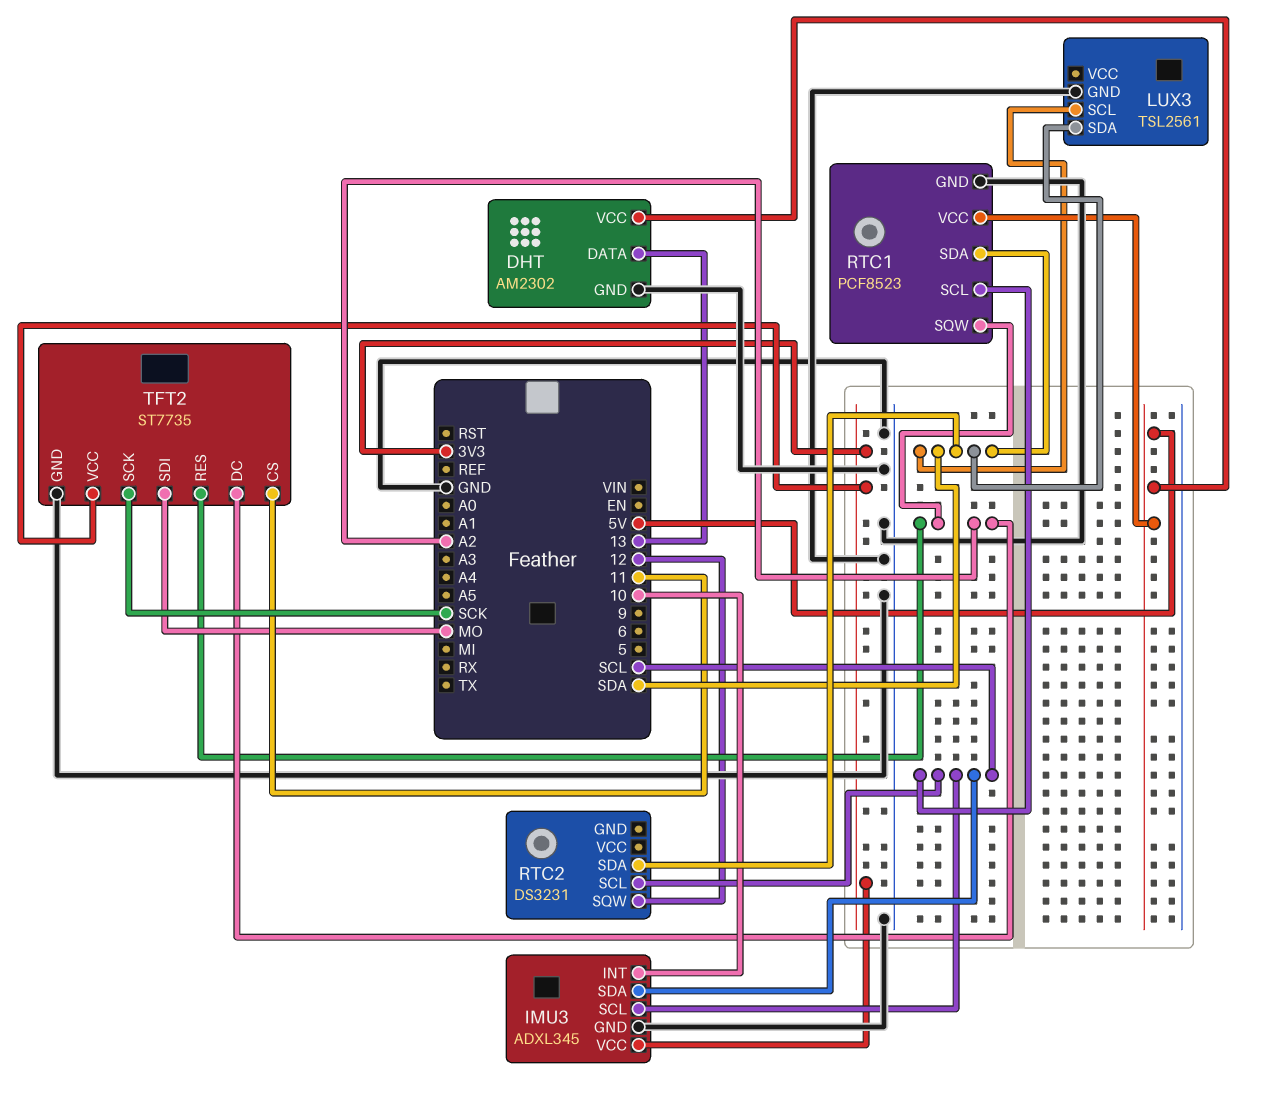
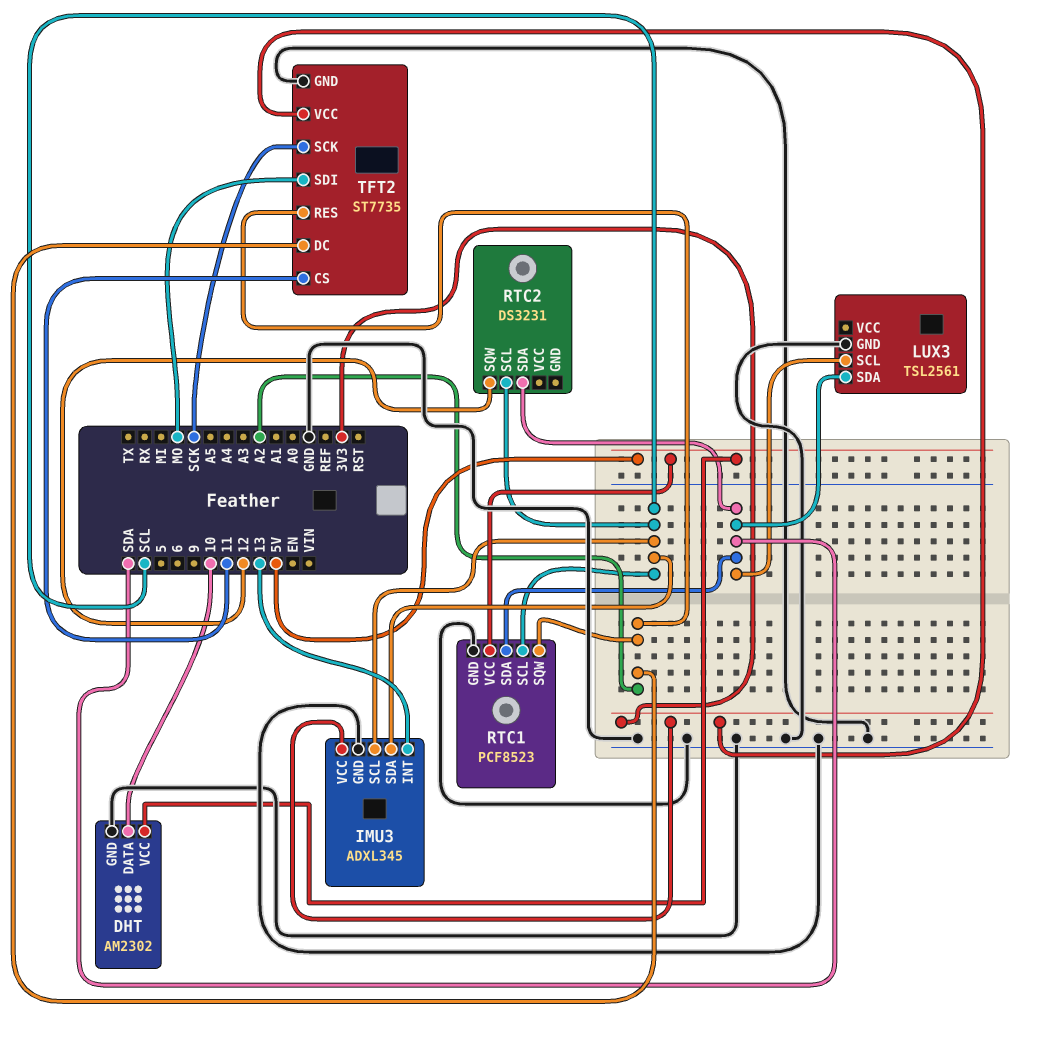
DHT pin DATA: 13 -> 10
IMU3 pin INT: 10 -> 13

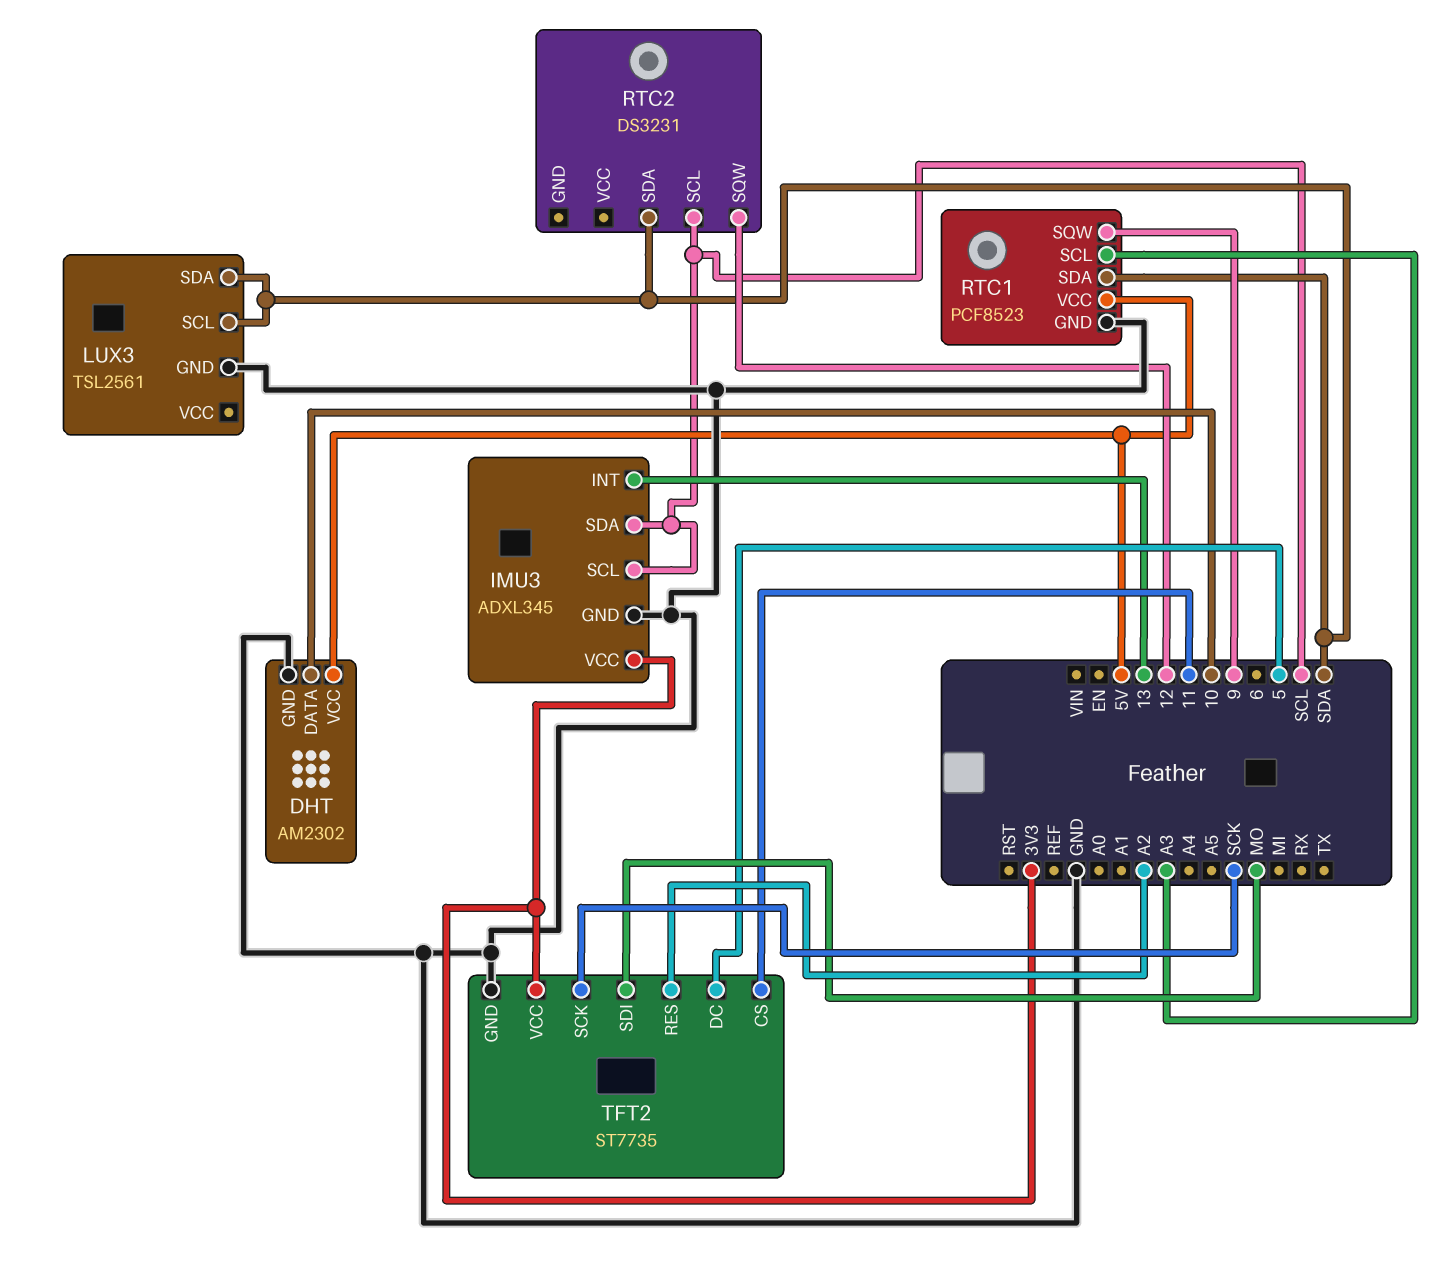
RTC1 pin SCL: SCL -> A3
RTC1 pin SQW: A2 -> 9
TFT2 pin DC: A2 -> 5

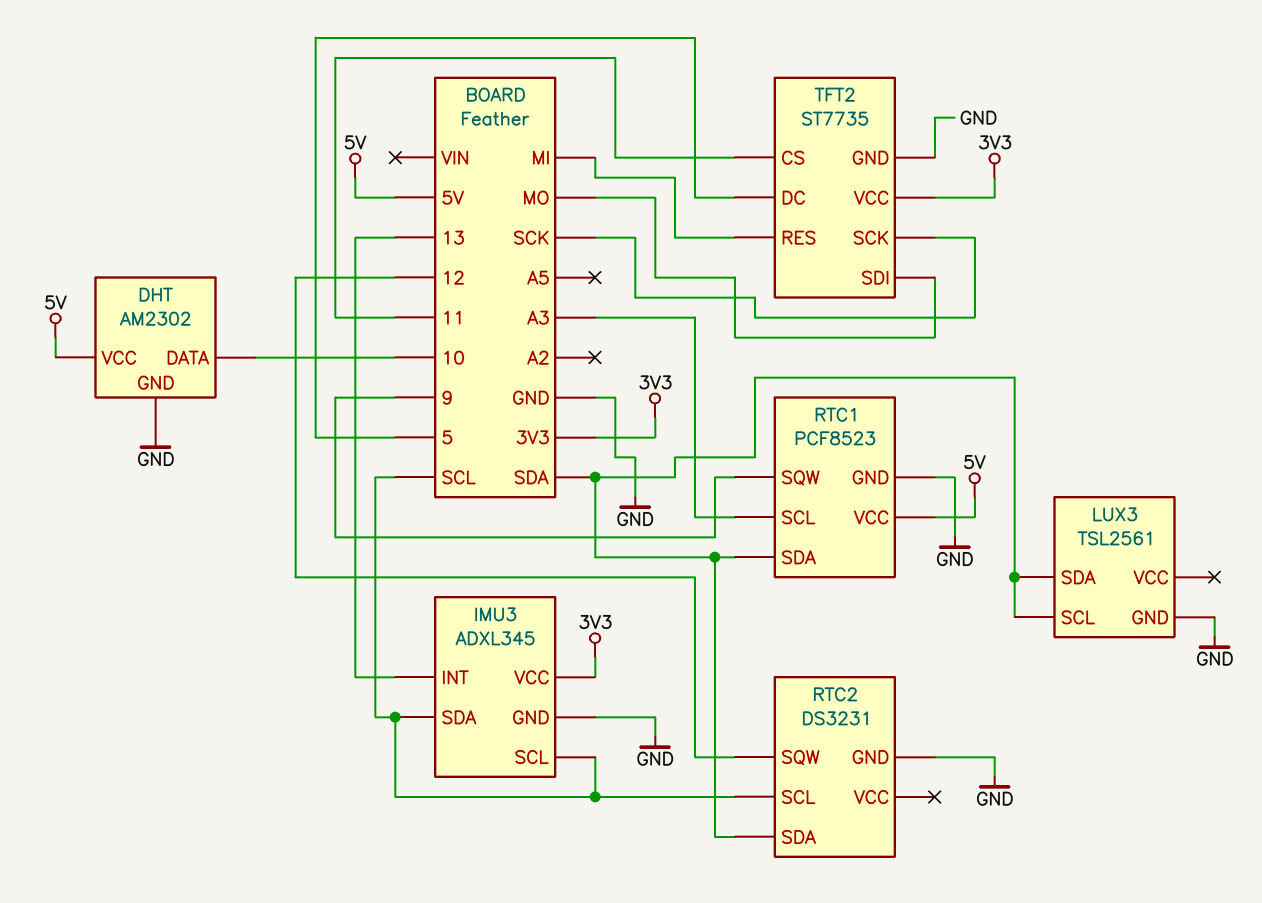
RTC2 pin GND: none -> GND
TFT2 pin RES: A2 -> MI

